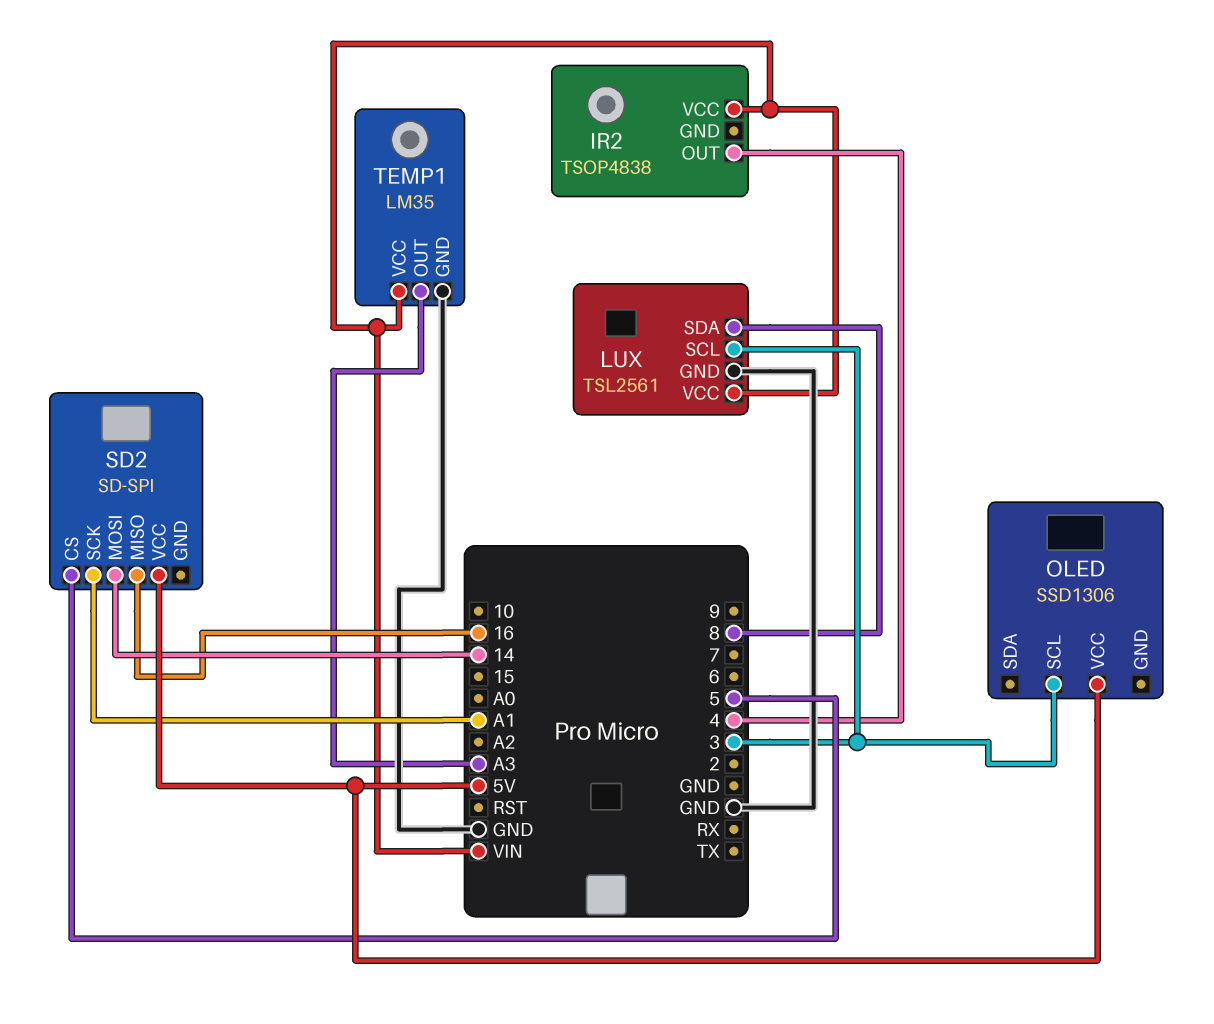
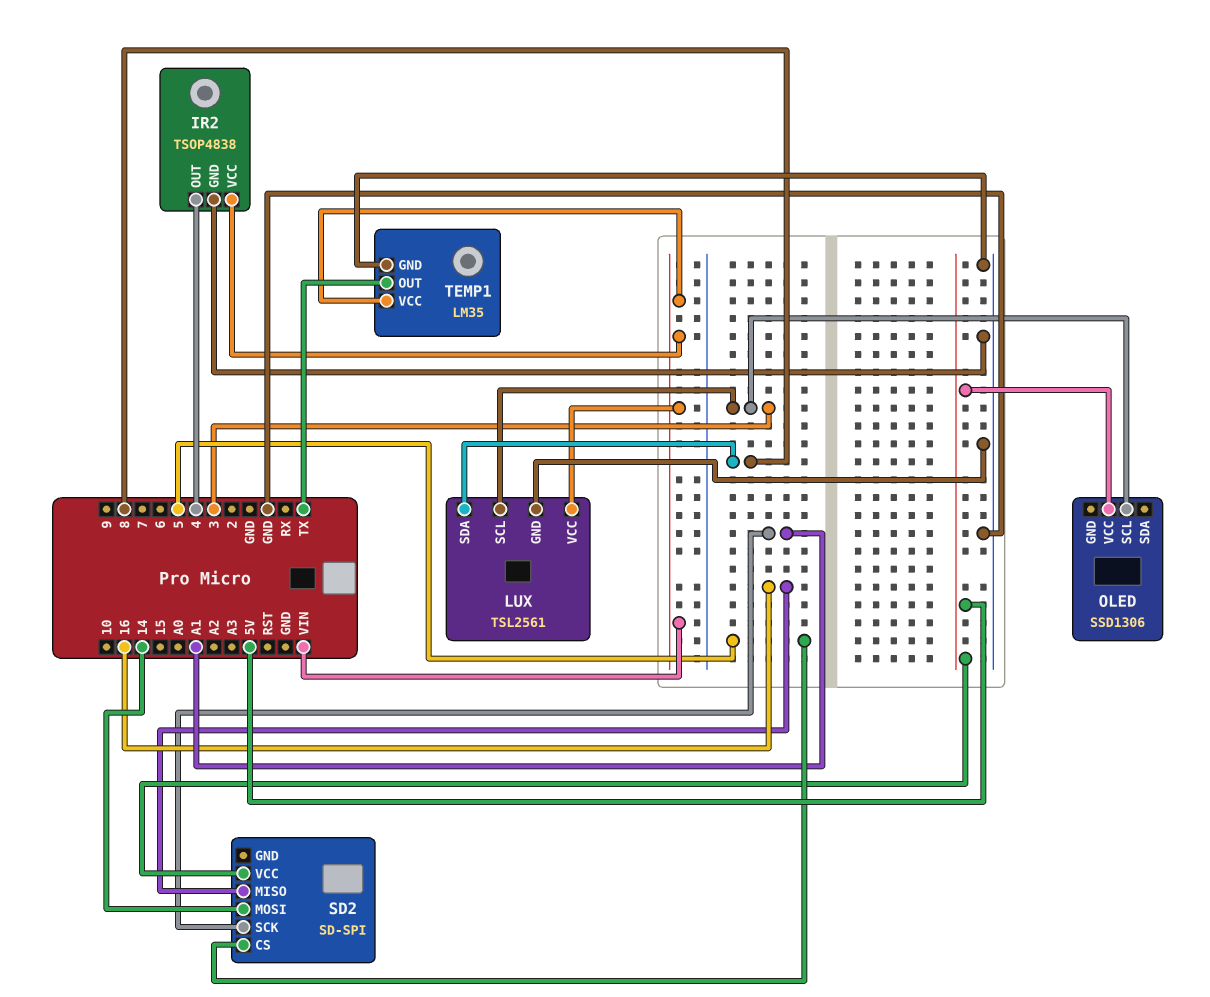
IR2 pin GND: none -> GND
TEMP1 pin OUT: A3 -> TX

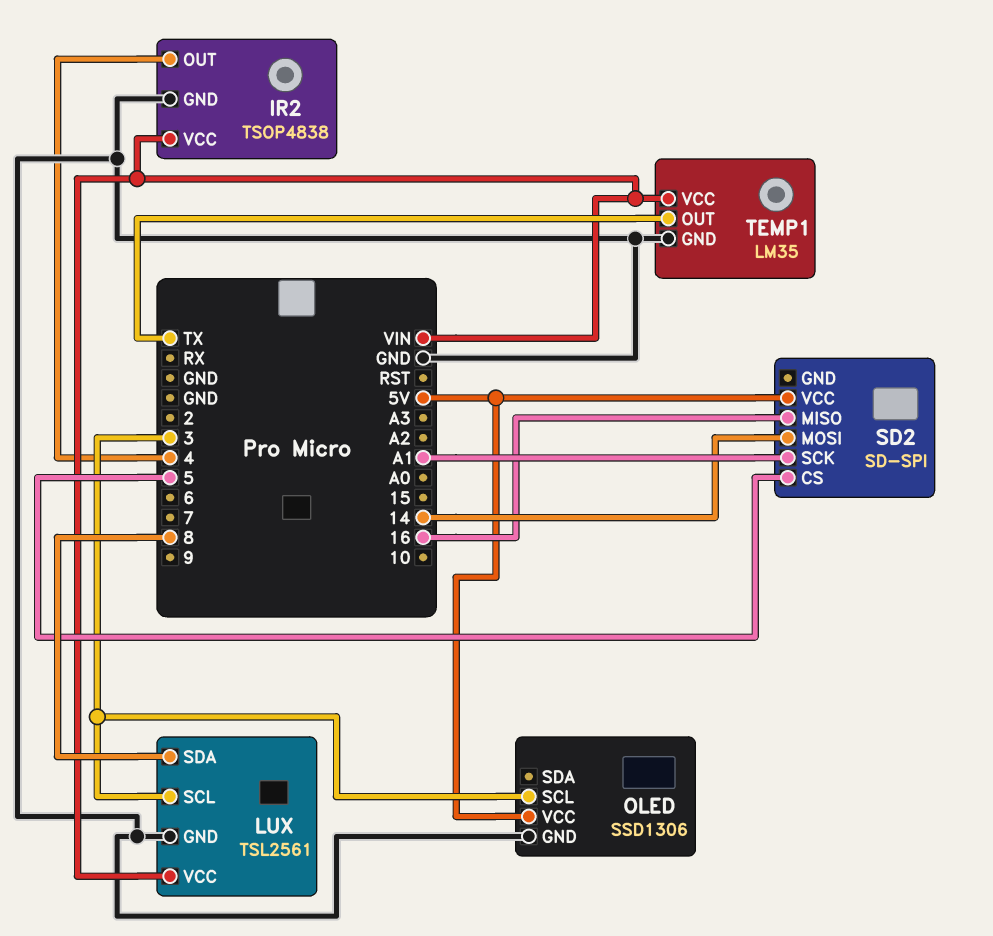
OLED pin GND: none -> GND

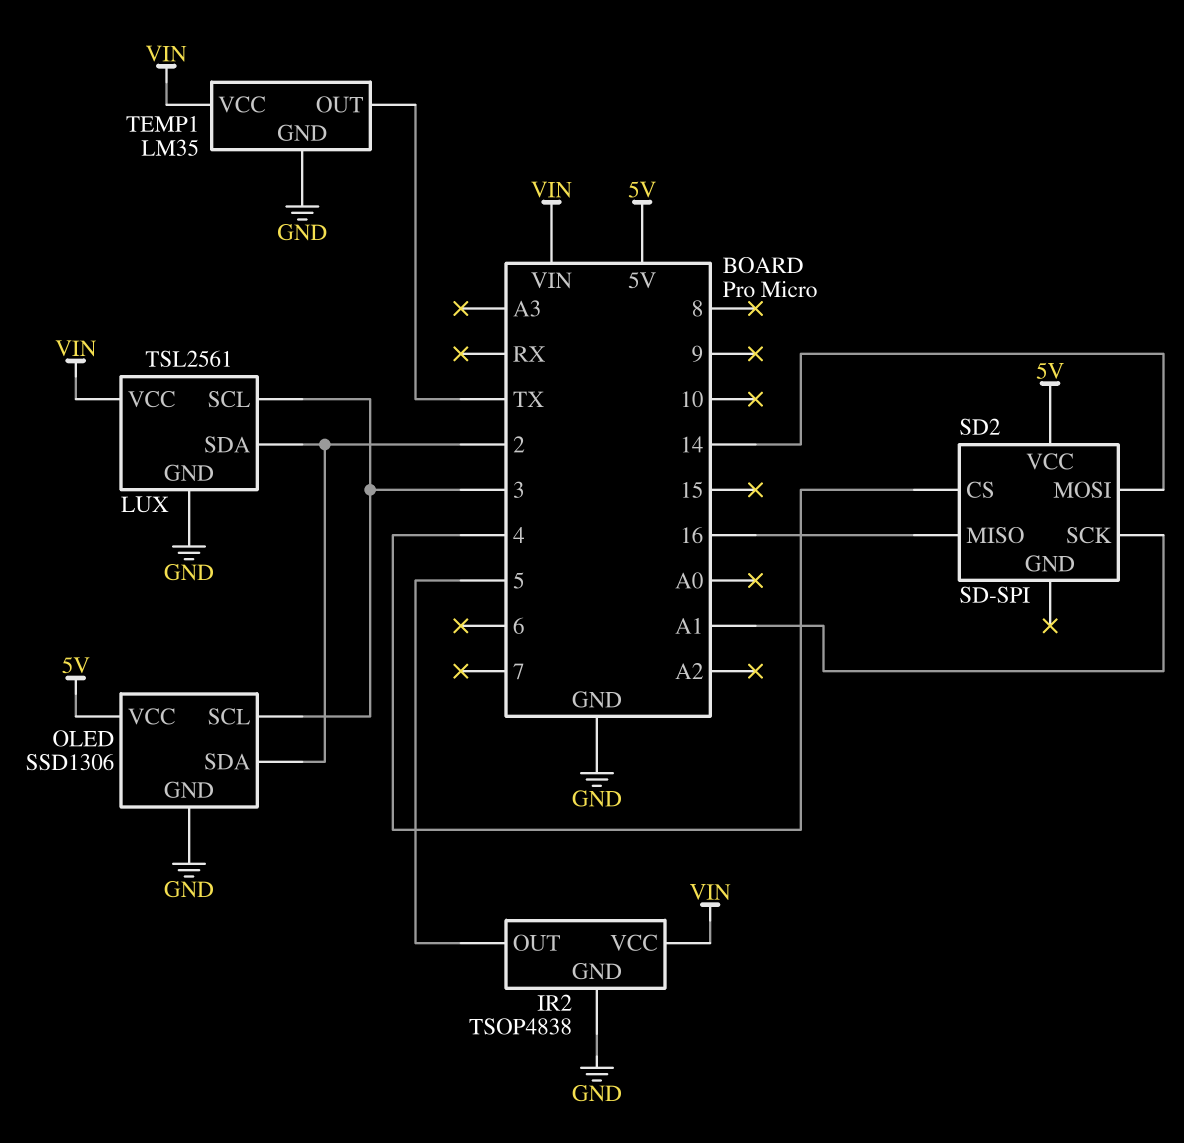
IR2 pin OUT: 4 -> 5
LUX pin SDA: 8 -> 2
OLED pin SDA: none -> 2
SD2 pin CS: 5 -> 4

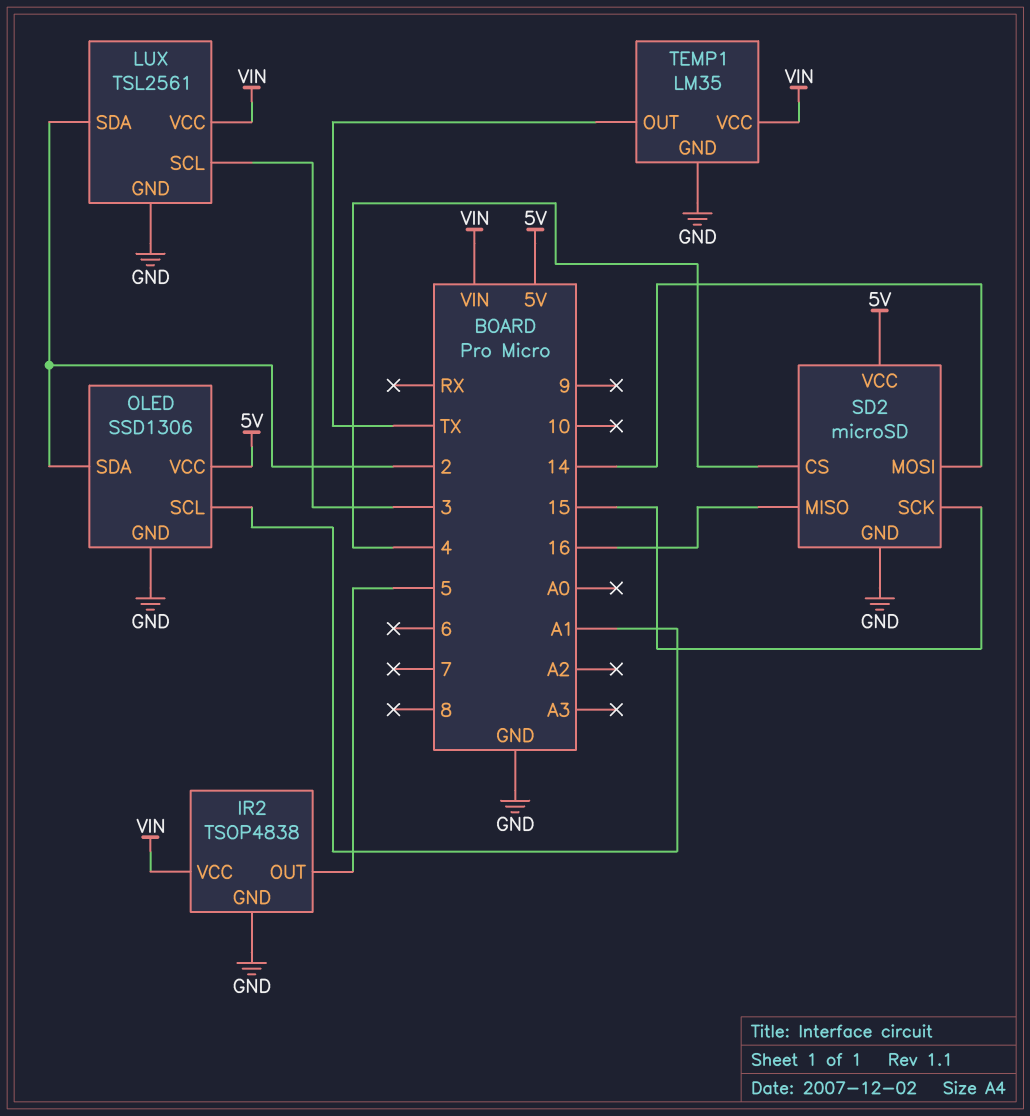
OLED pin SCL: 3 -> A1
SD2: SD-SPI -> microSD
SD2 pin GND: none -> GND
SD2 pin SCK: A1 -> 15

